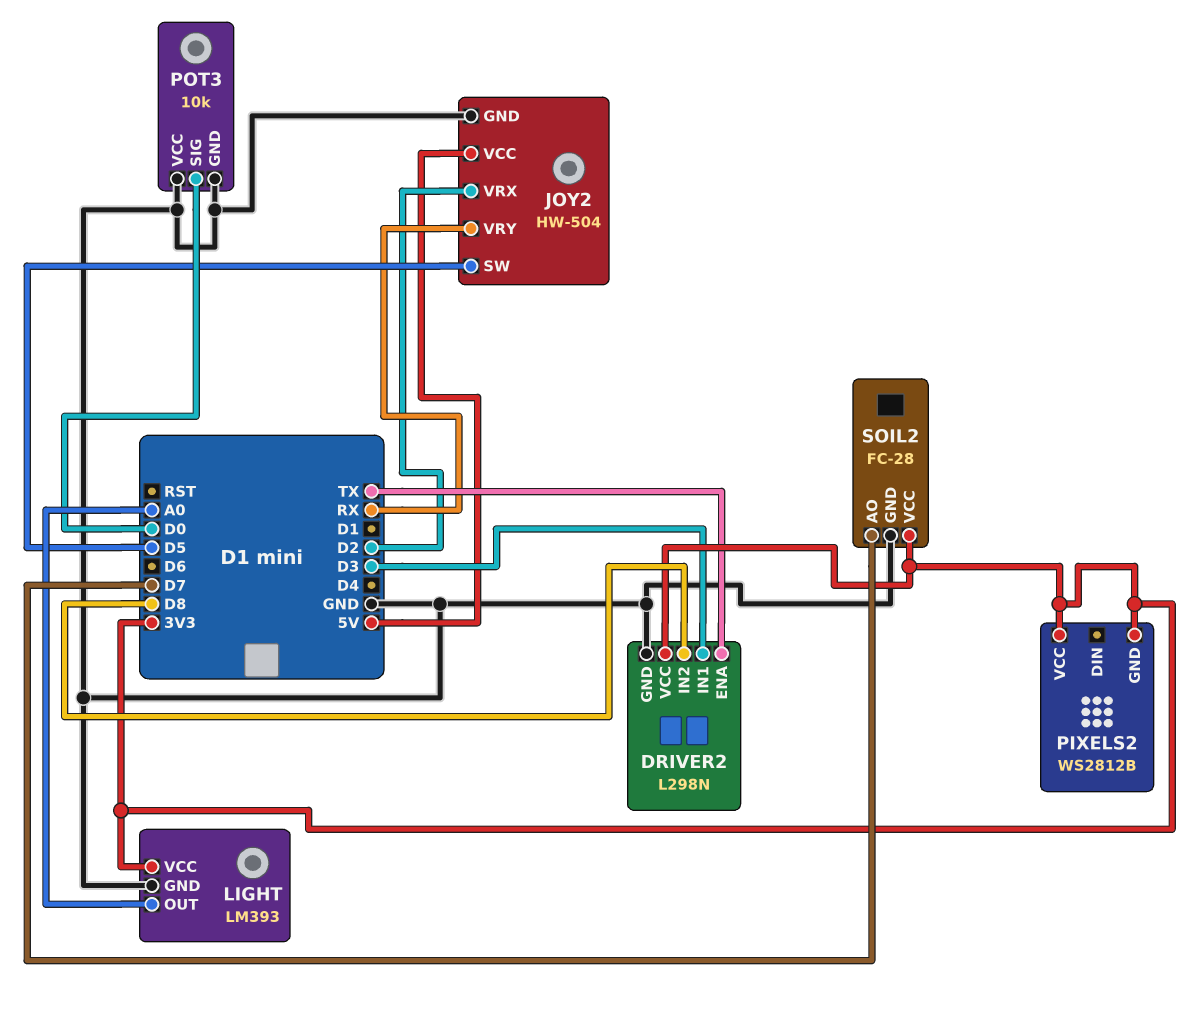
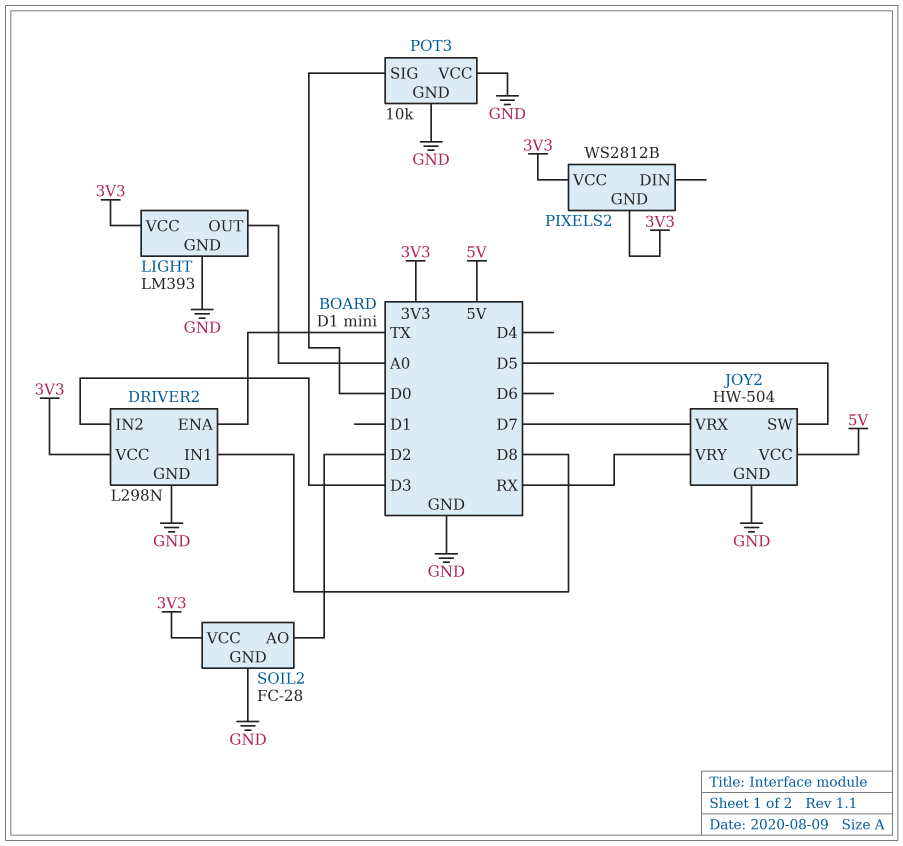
DRIVER2 pin IN1: D3 -> D8
DRIVER2 pin IN2: D8 -> D3
JOY2 pin VRX: D2 -> D7
SOIL2 pin AO: D7 -> D2

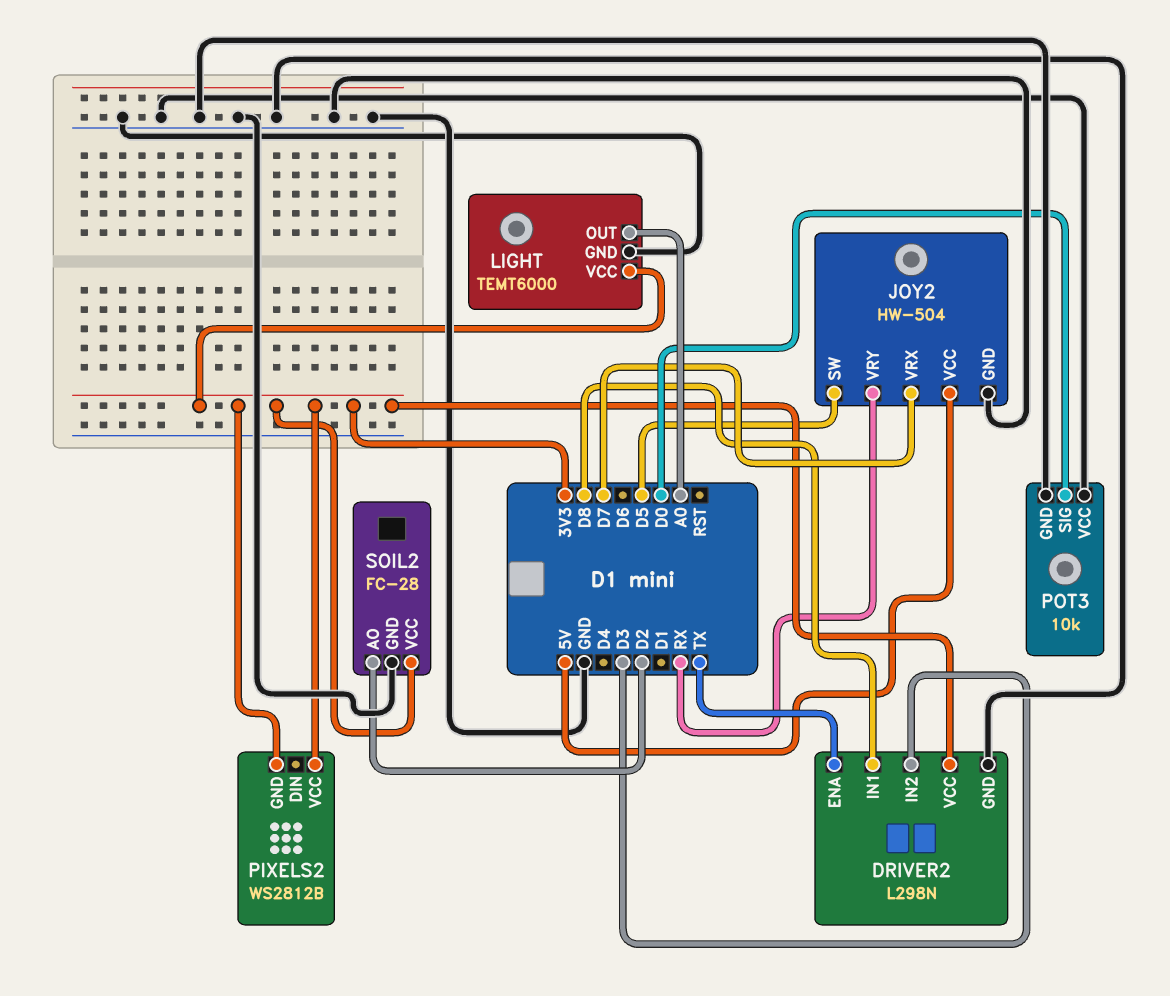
LIGHT: LM393 -> TEMT6000

